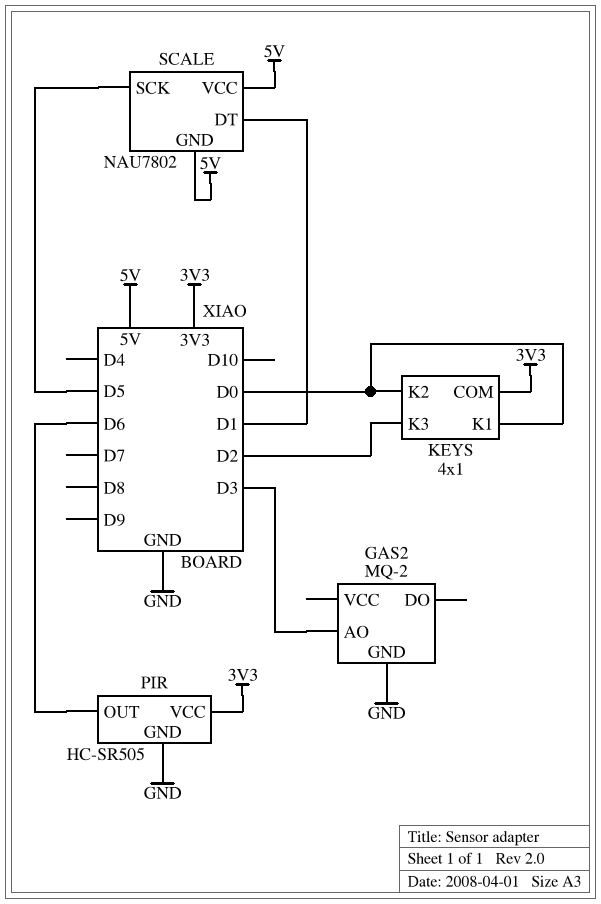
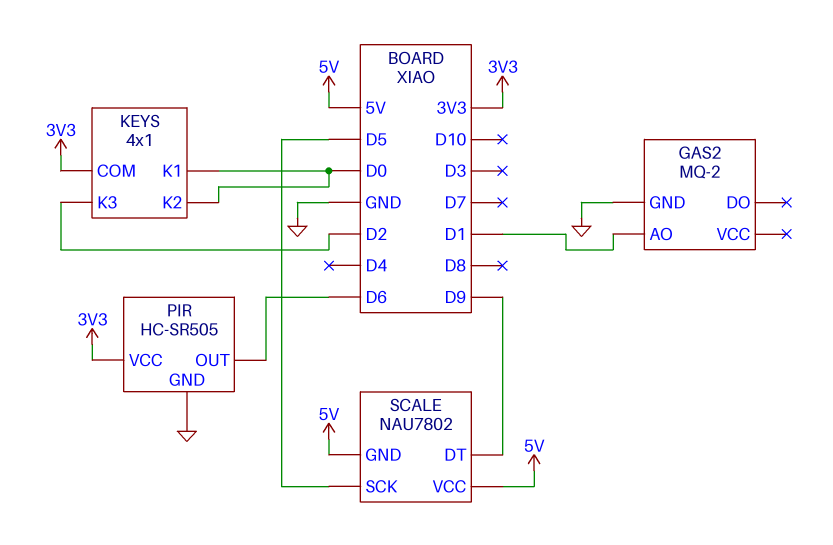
GAS2 pin AO: D3 -> D1
SCALE pin DT: D1 -> D9

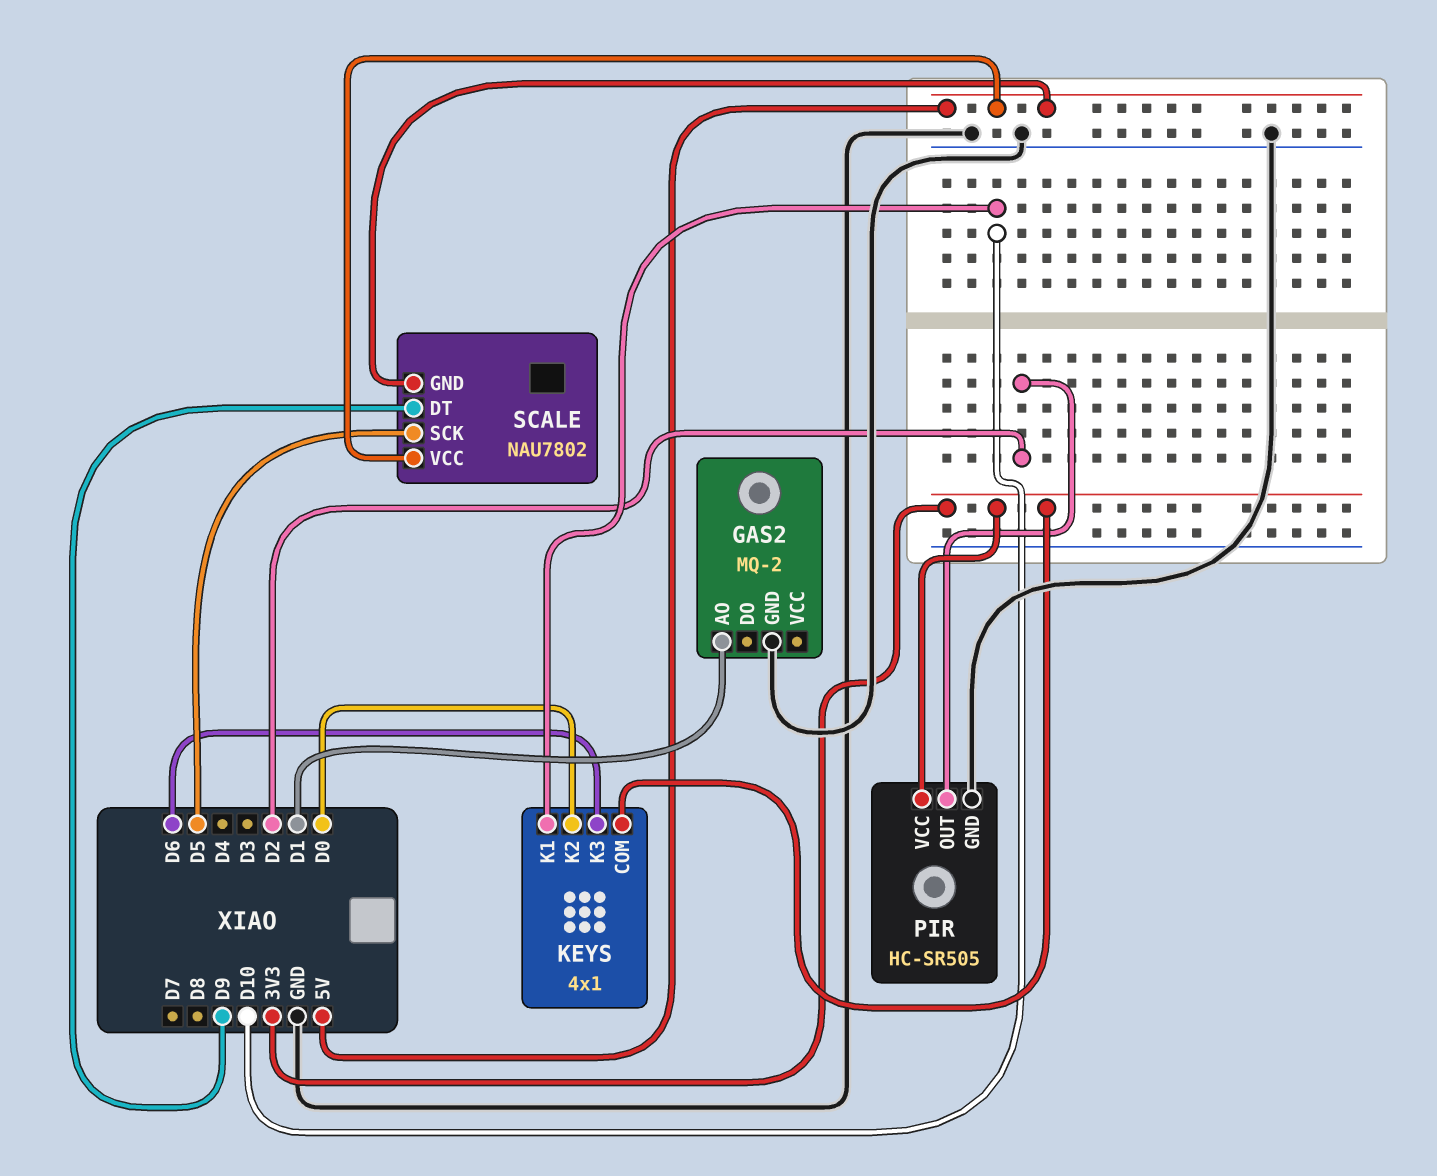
KEYS pin K1: D0 -> D10
KEYS pin K3: D2 -> D6
PIR pin OUT: D6 -> D2

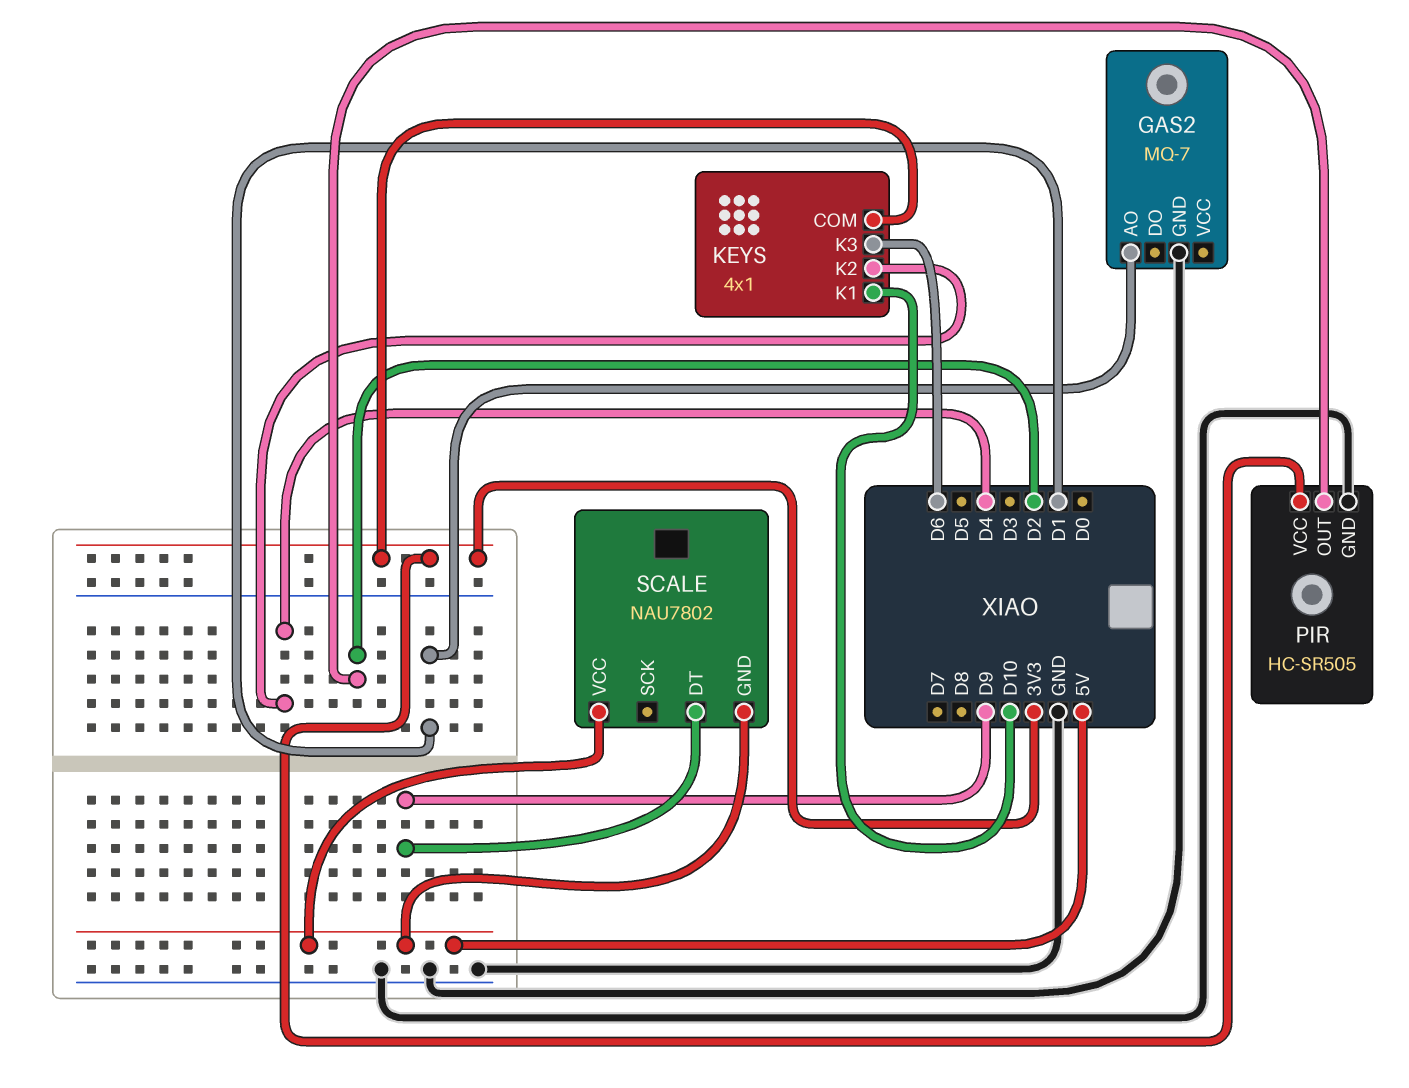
GAS2: MQ-2 -> MQ-7
KEYS pin K2: D0 -> D4
SCALE pin SCK: D5 -> none

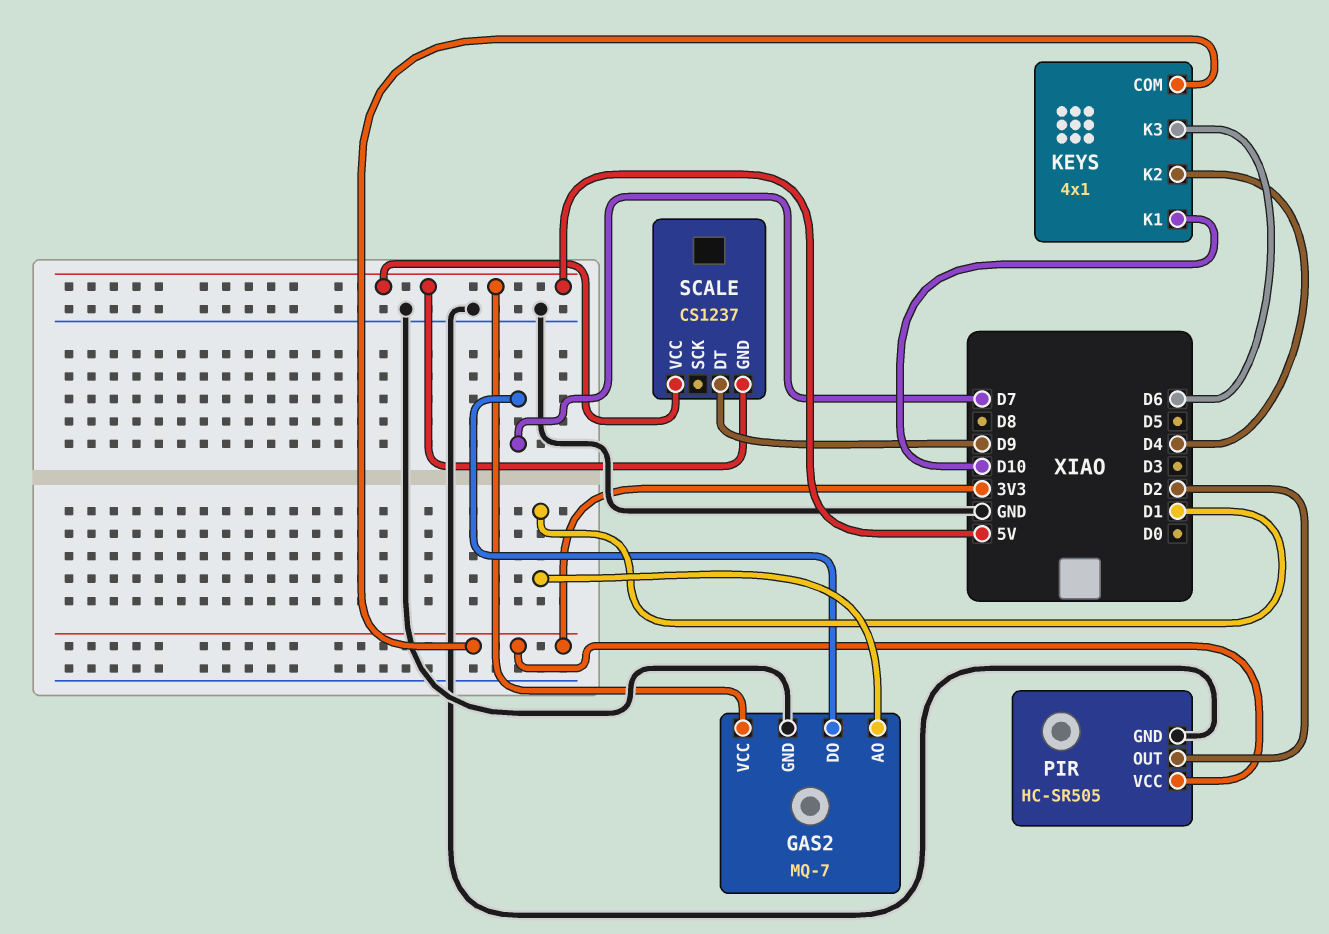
GAS2 pin DO: none -> D7
GAS2 pin VCC: none -> 5V
SCALE: NAU7802 -> CS1237

